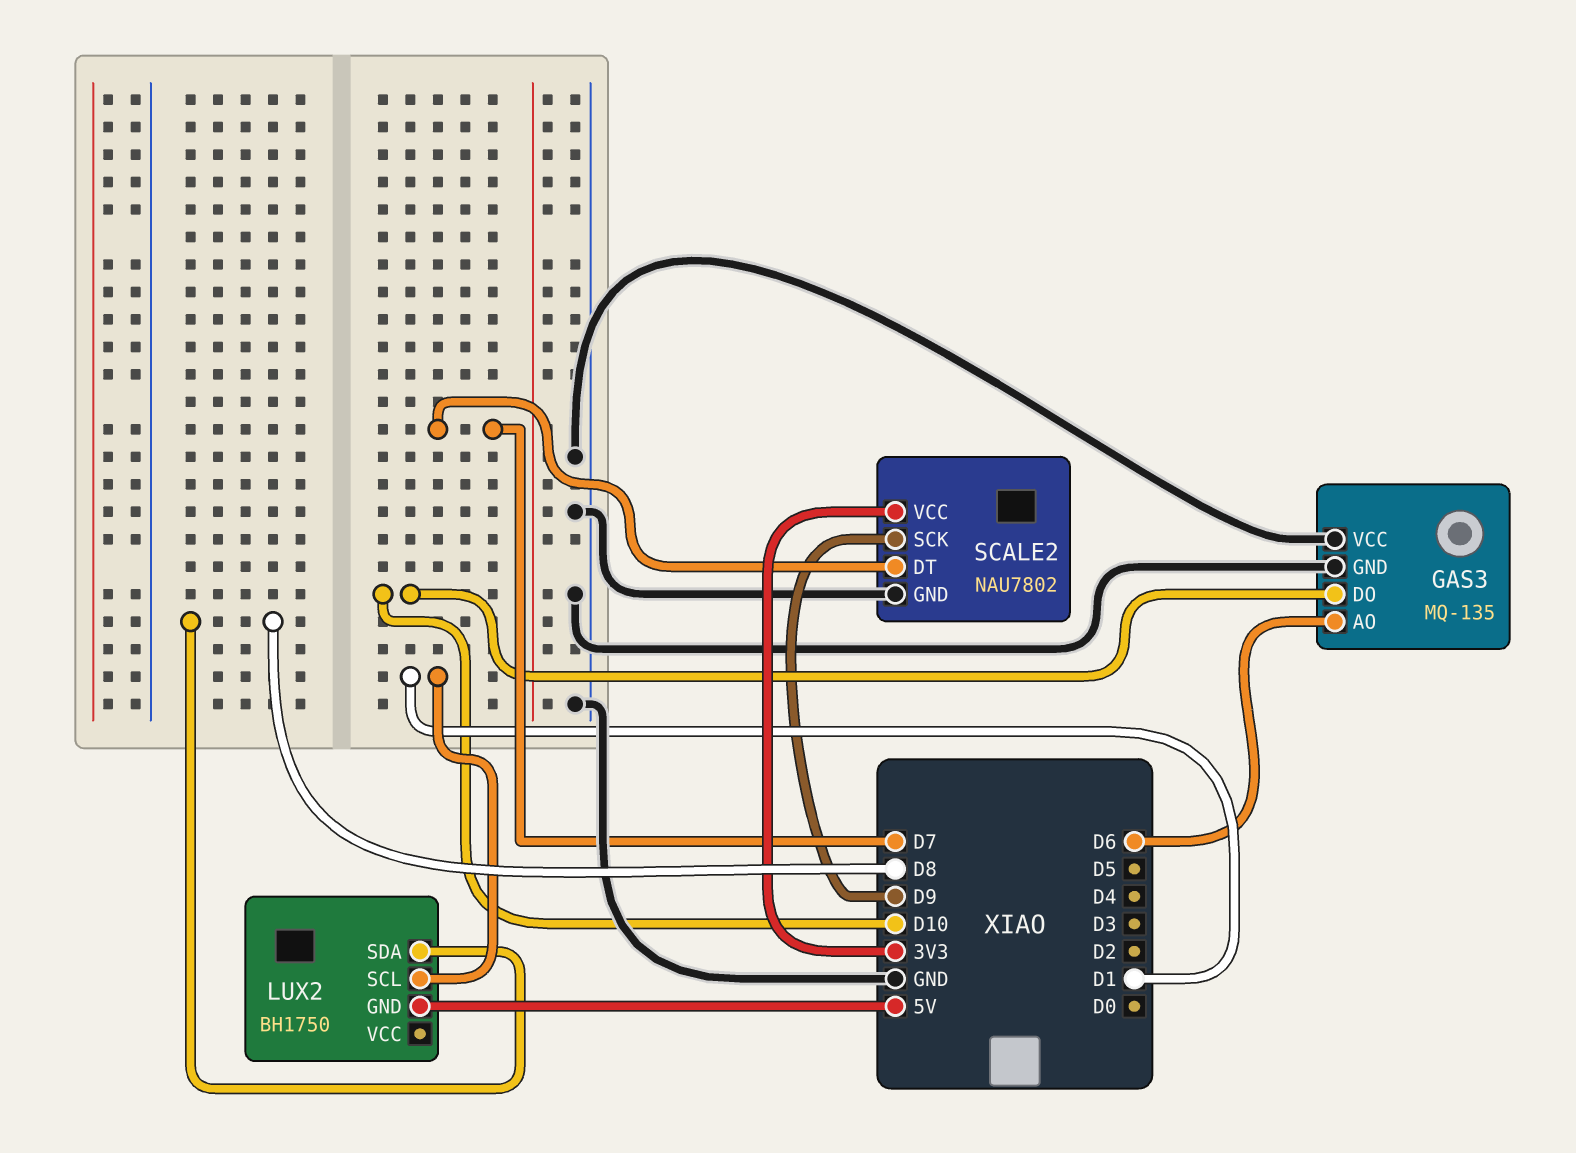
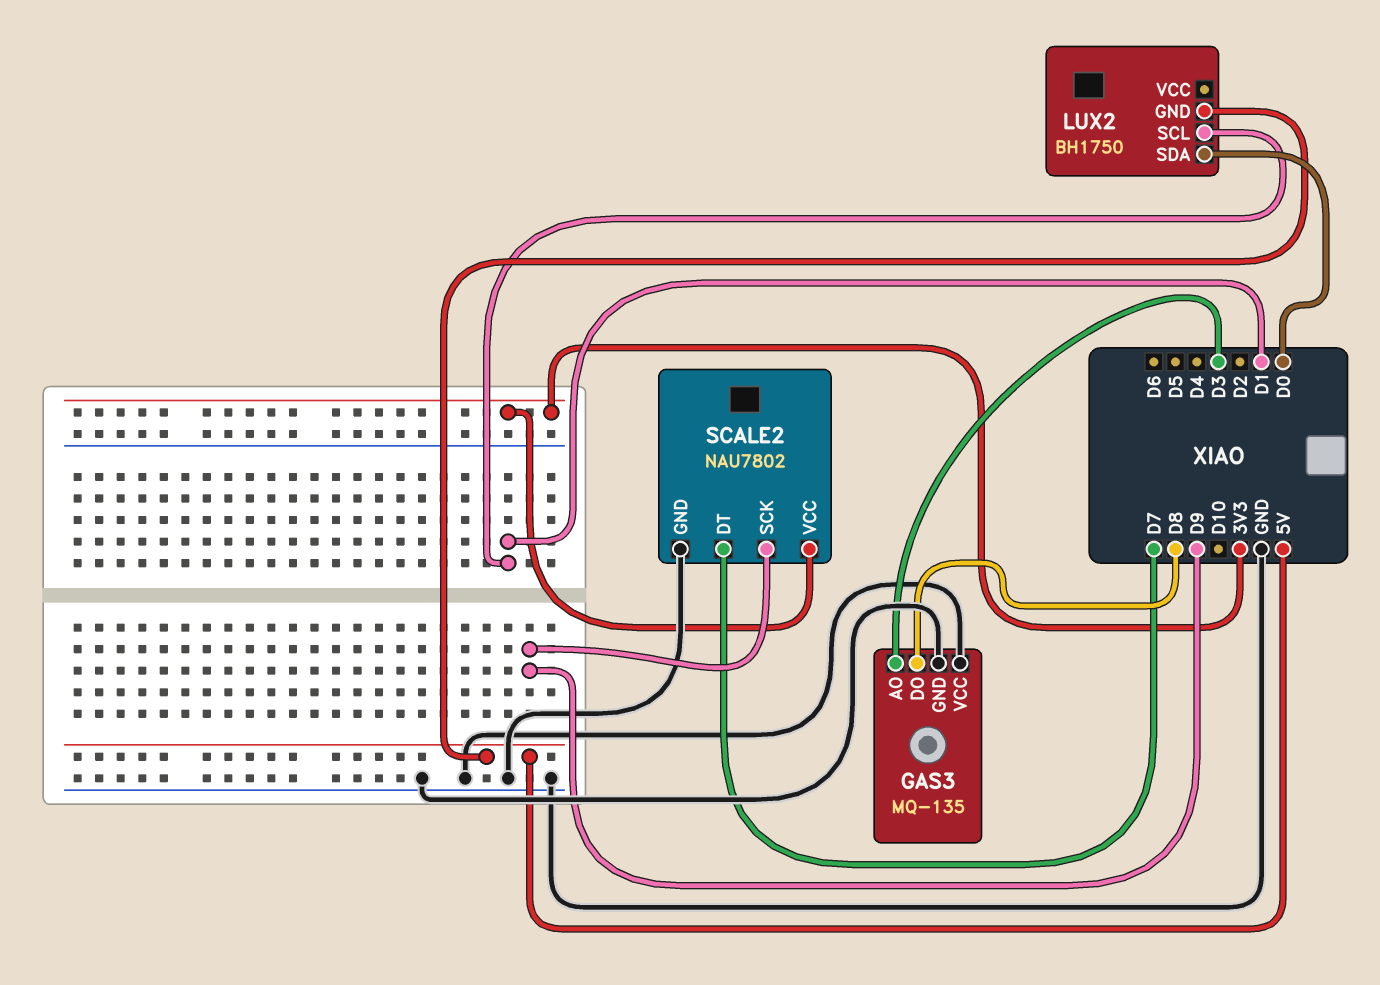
GAS3 pin AO: D6 -> D3
GAS3 pin DO: D10 -> D8
LUX2 pin SDA: D8 -> D0

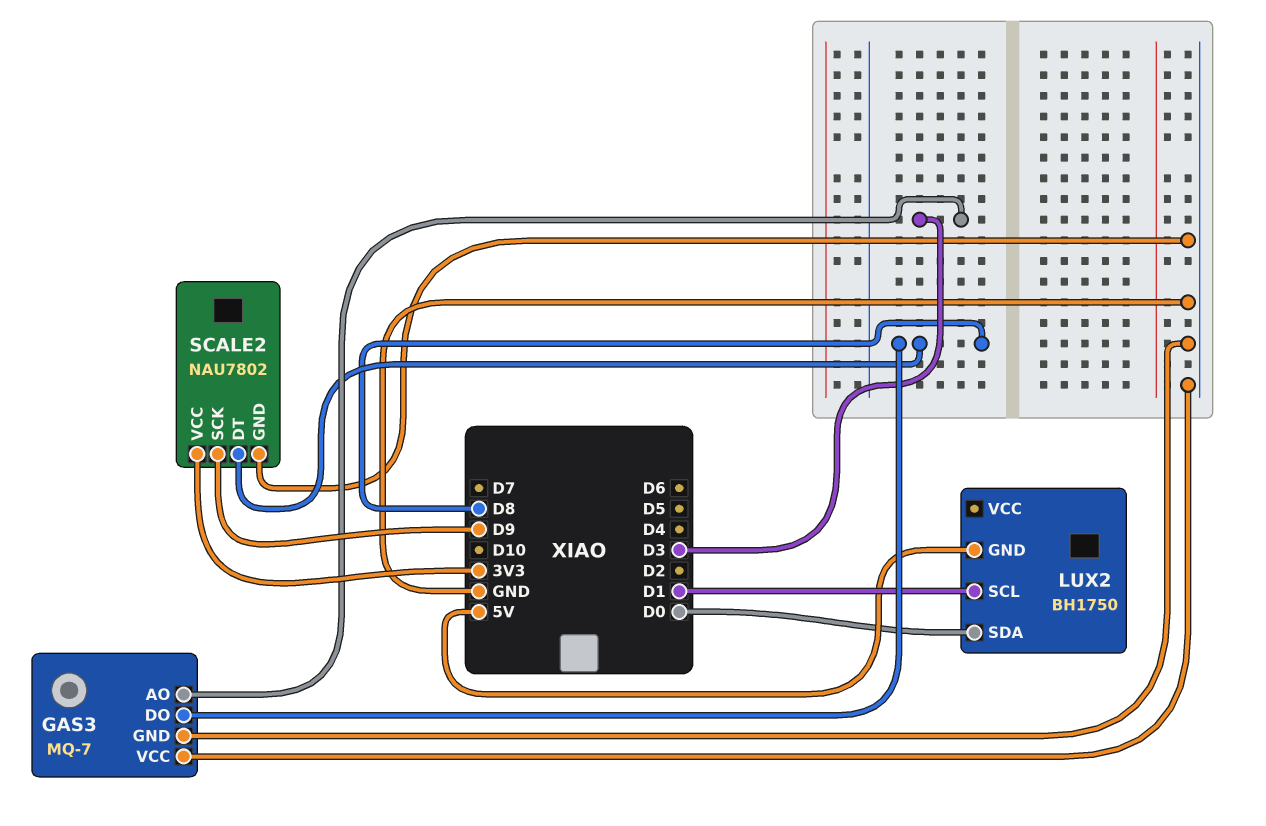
GAS3: MQ-135 -> MQ-7
SCALE2 pin DT: D7 -> D8

